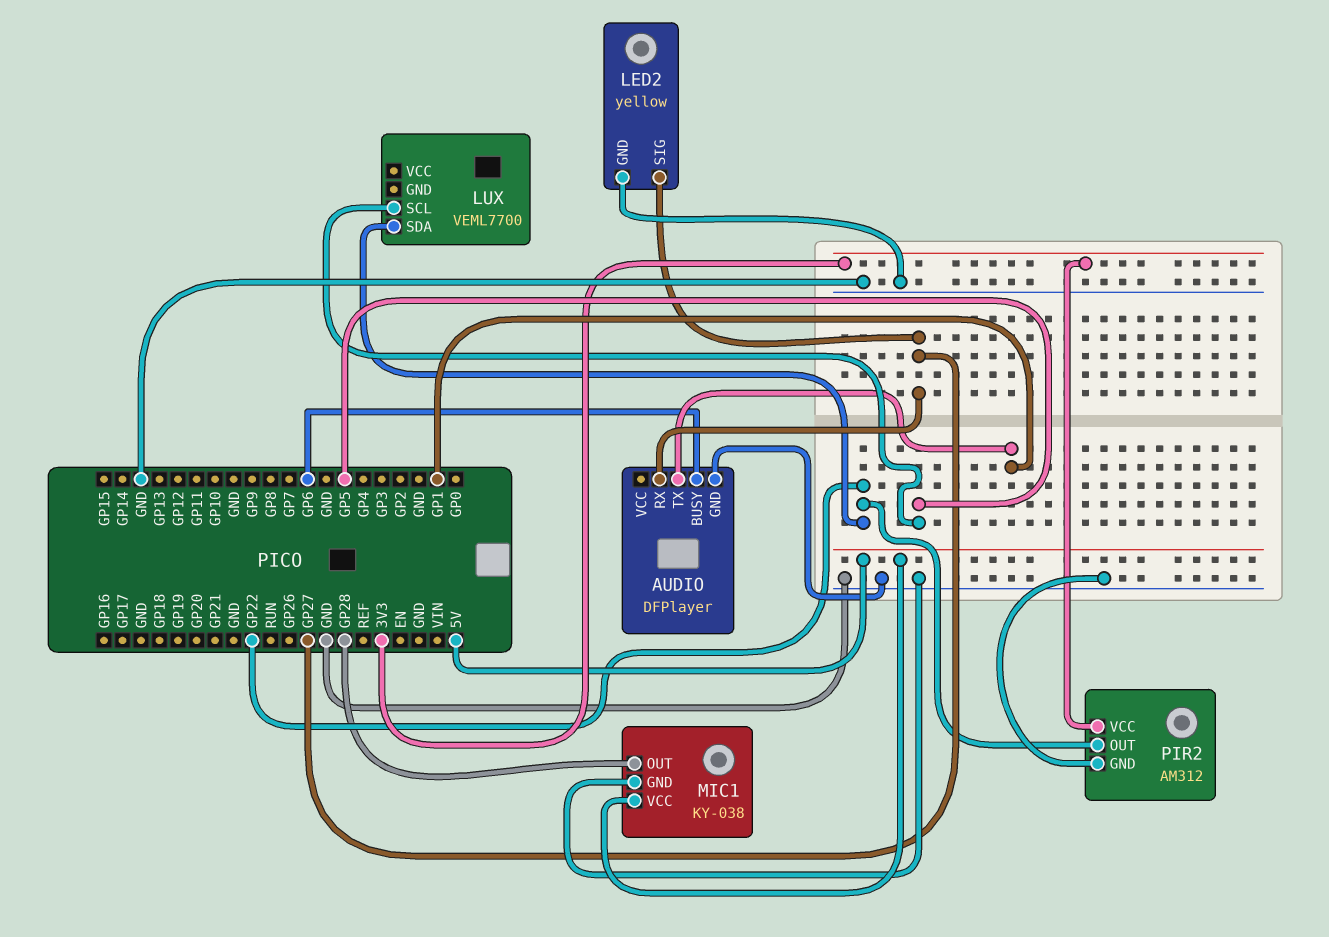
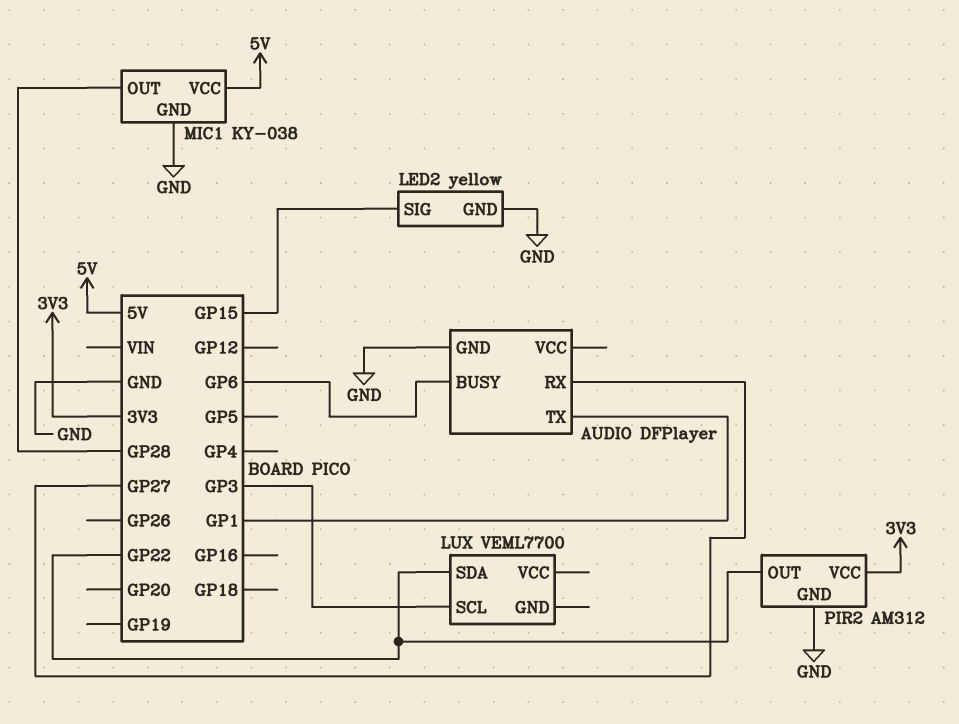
LED2 pin SIG: GP27 -> GP15
LUX pin SCL: GP5 -> GP3

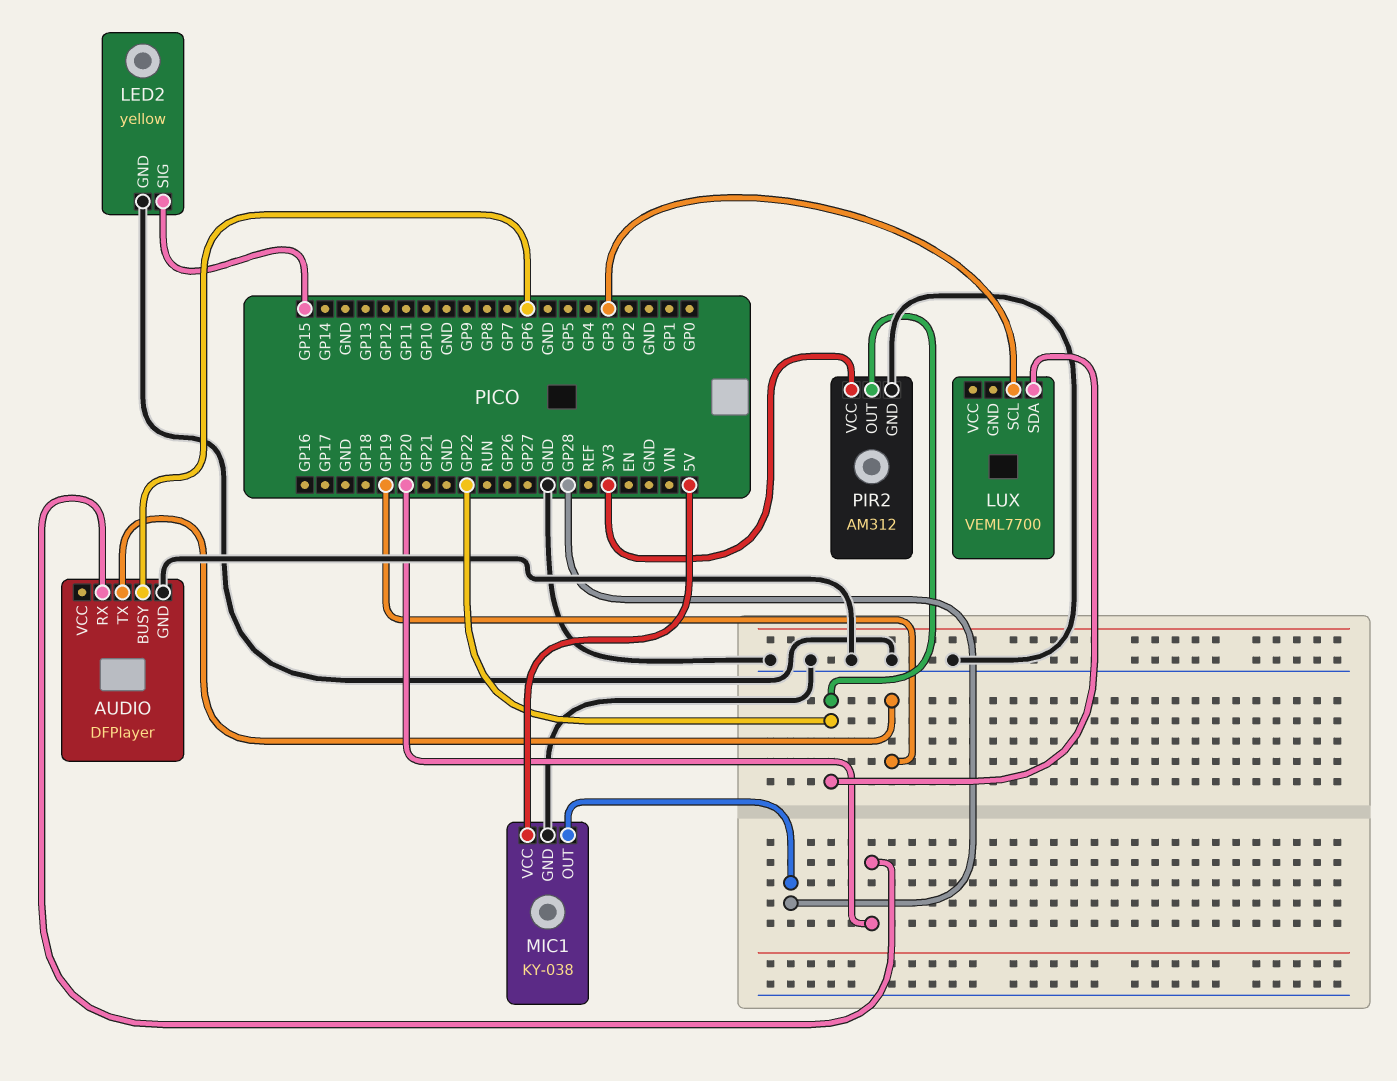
AUDIO pin RX: GP27 -> GP20
AUDIO pin TX: GP1 -> GP19

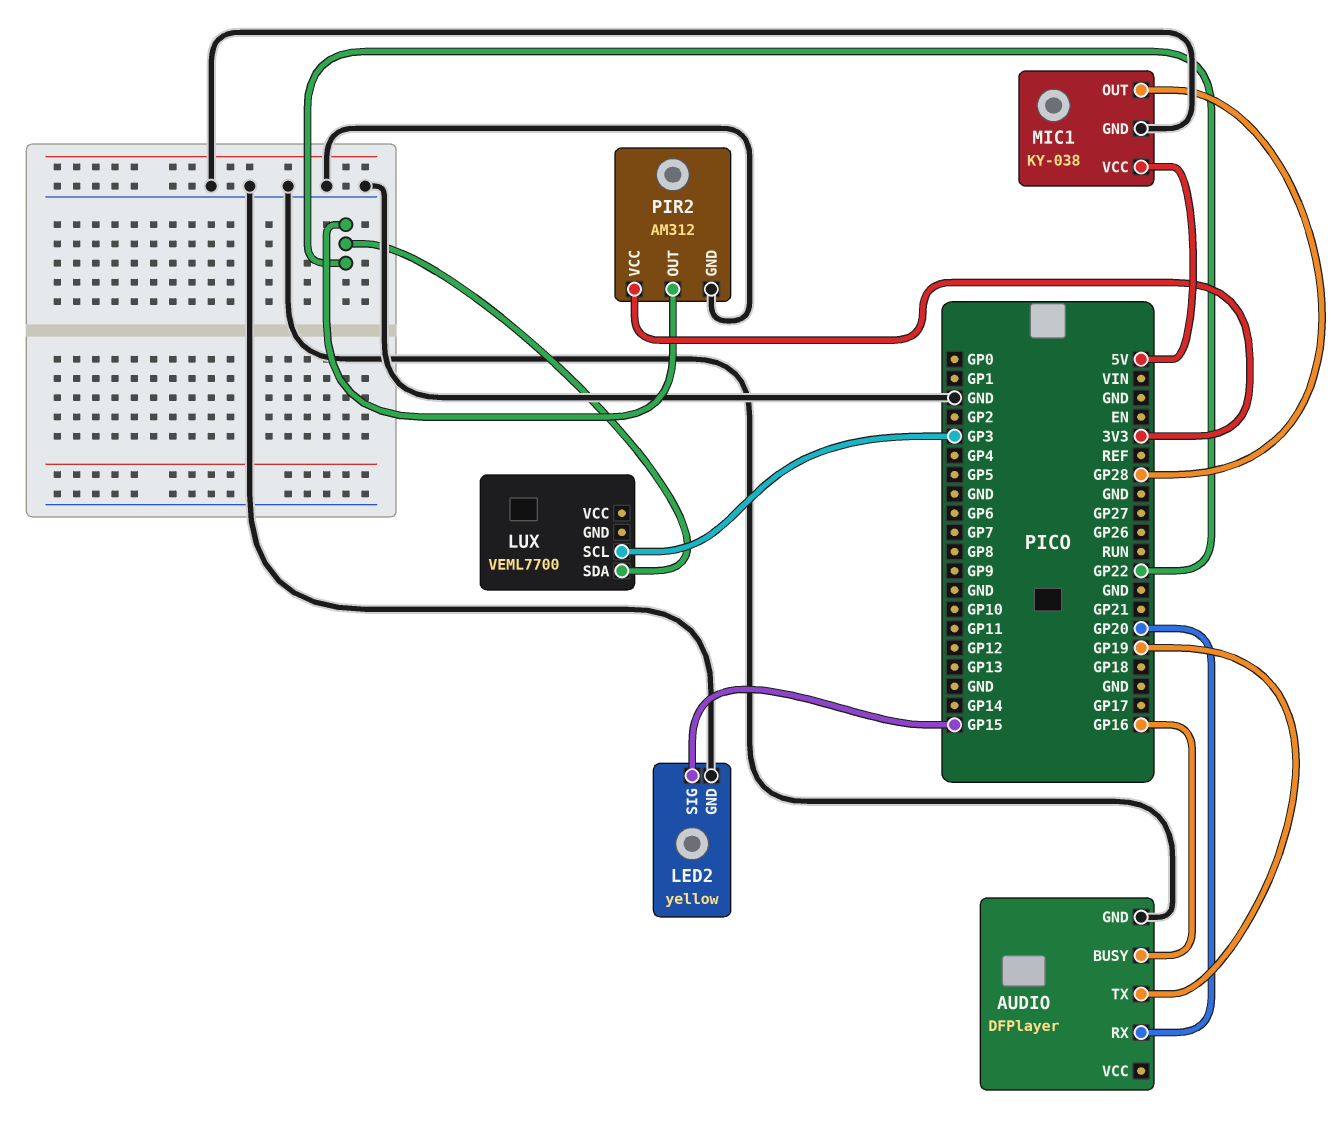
AUDIO pin BUSY: GP6 -> GP16

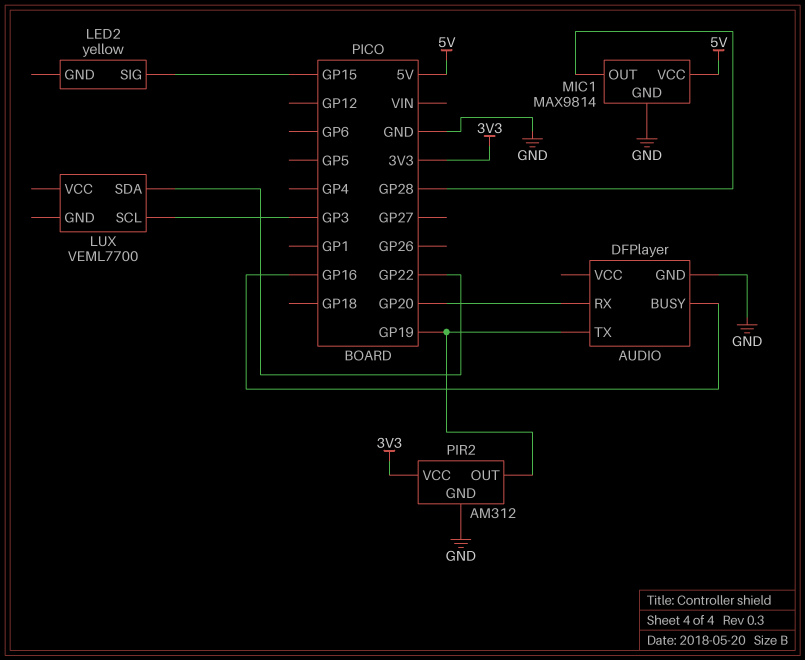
LED2 pin GND: GND -> none
MIC1: KY-038 -> MAX9814
PIR2 pin OUT: GP22 -> GP19

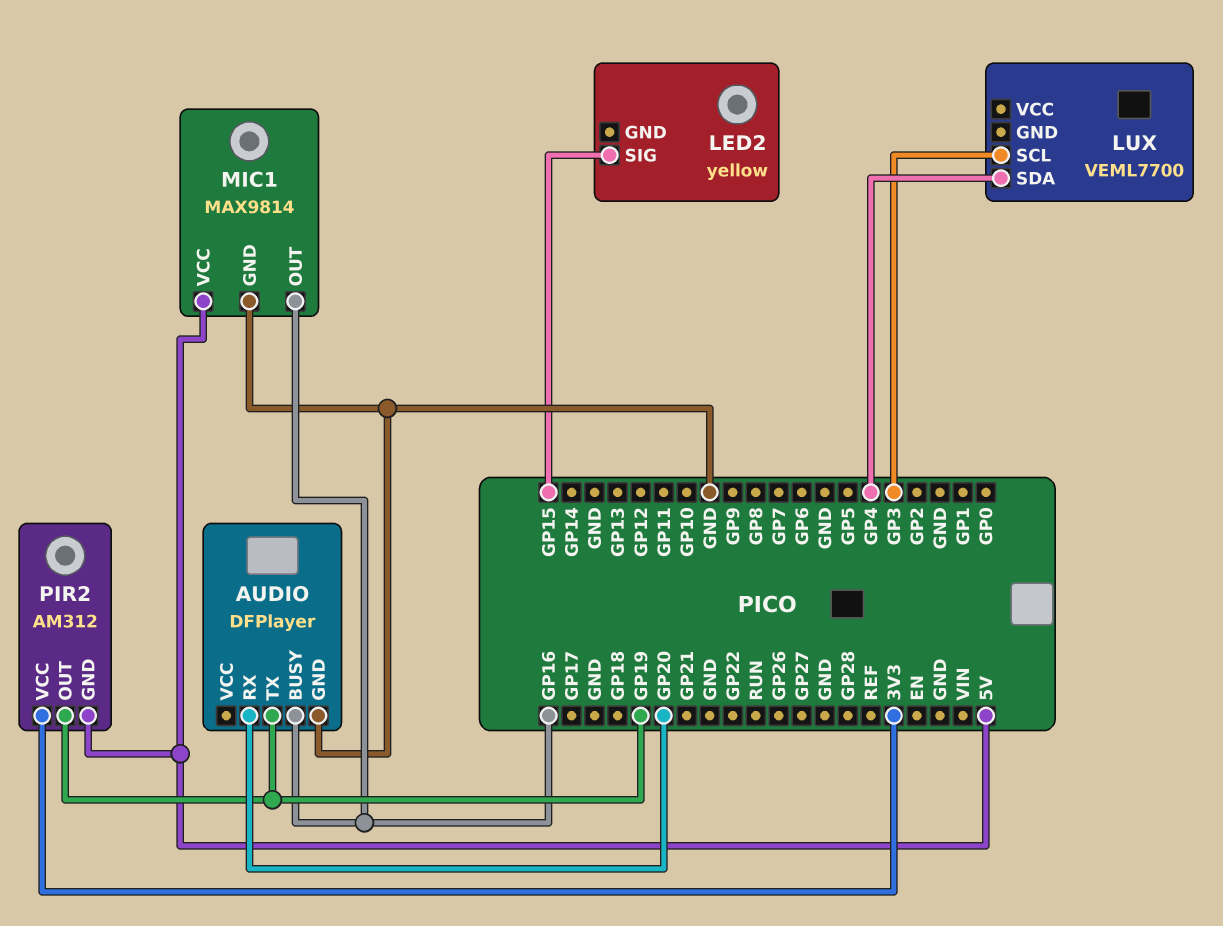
LUX pin SDA: GP22 -> GP4
MIC1 pin OUT: GP28 -> GP16
PIR2 pin GND: GND -> 5V

